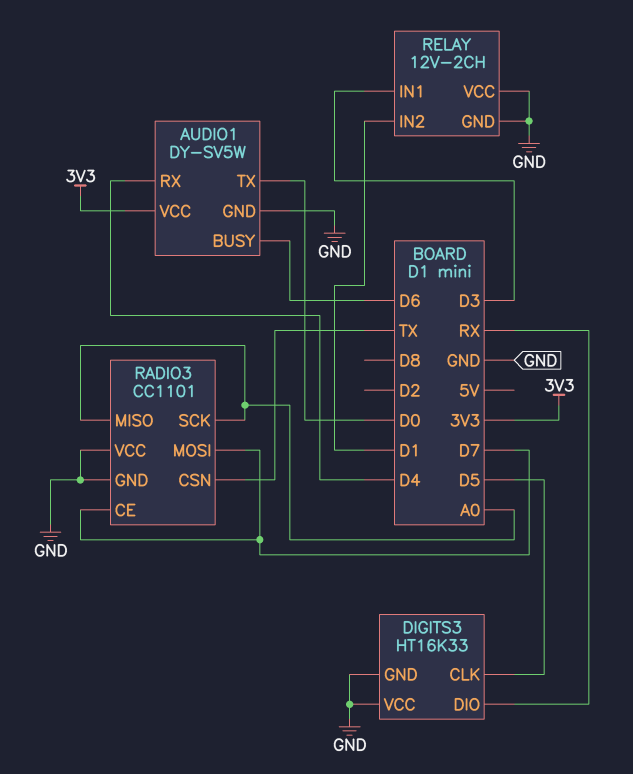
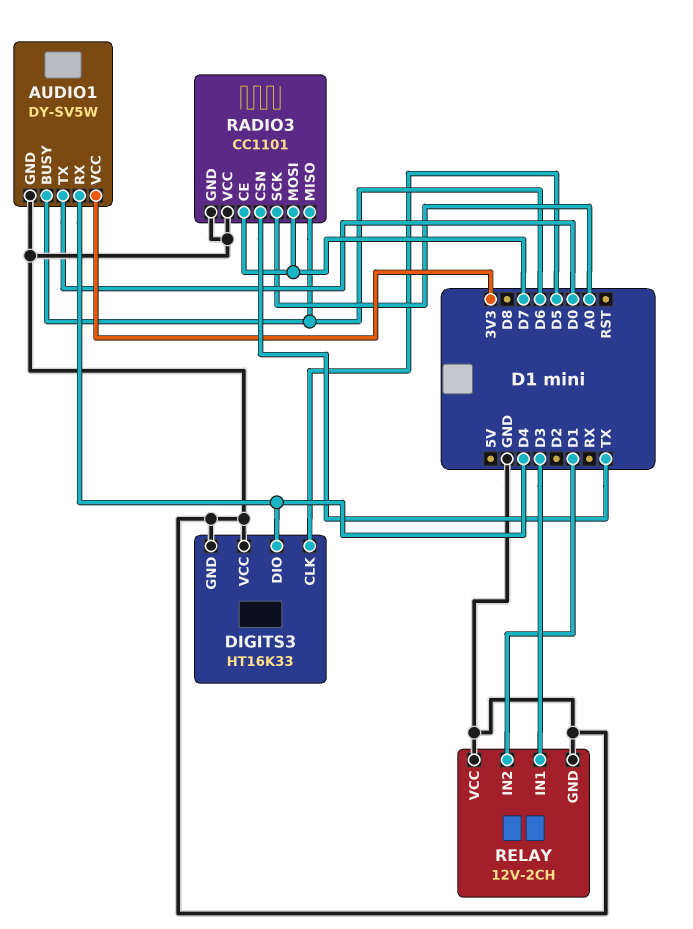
DIGITS3 pin DIO: RX -> D4
RADIO3 pin MISO: A0 -> D6

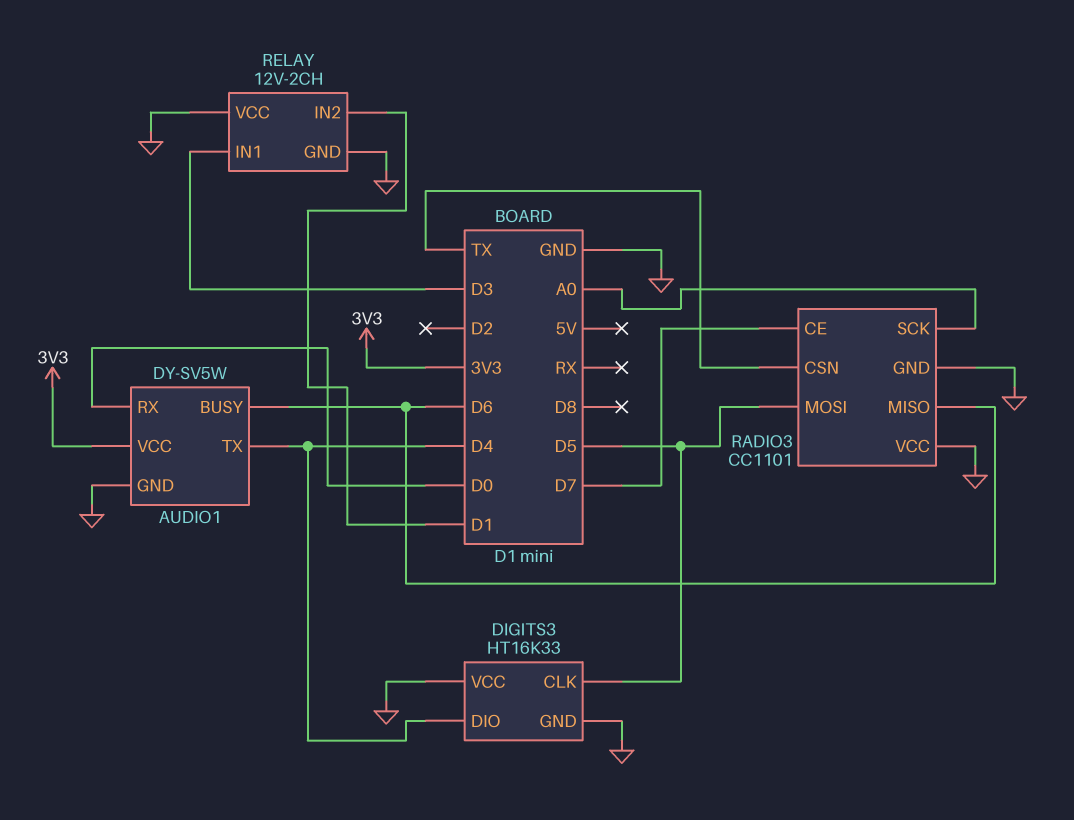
AUDIO1 pin RX: D4 -> D0
AUDIO1 pin TX: D0 -> D4
RADIO3 pin MOSI: D7 -> D5

